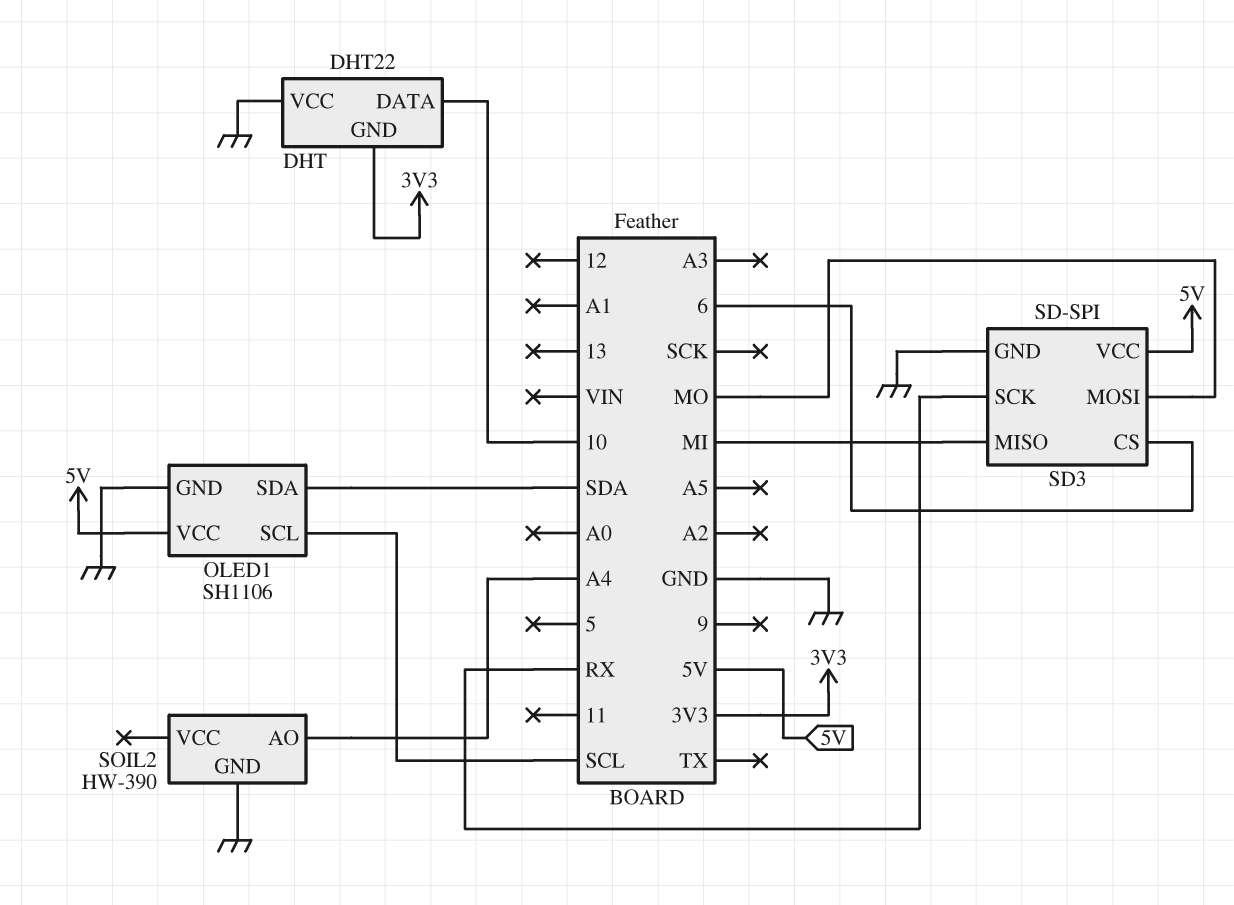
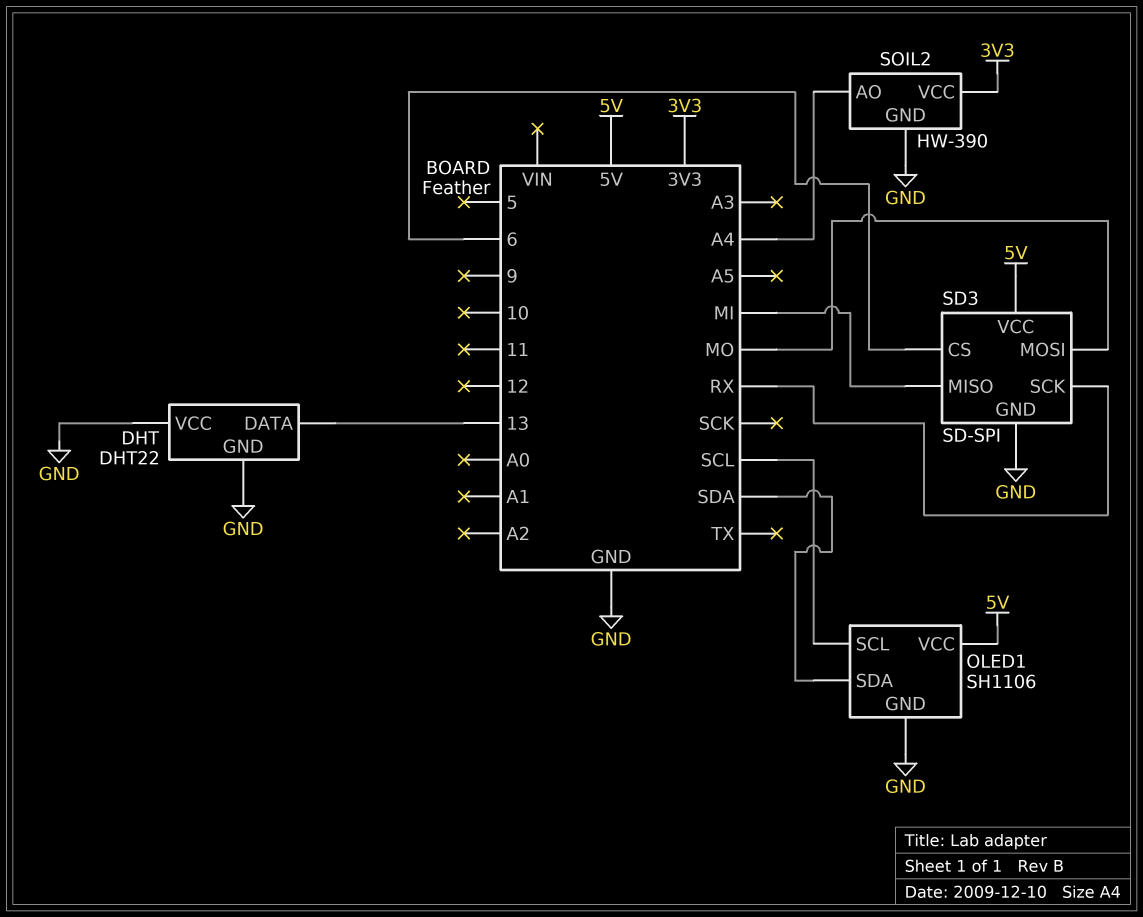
DHT pin DATA: 10 -> 13
DHT pin GND: 3V3 -> GND
SOIL2 pin VCC: none -> 3V3

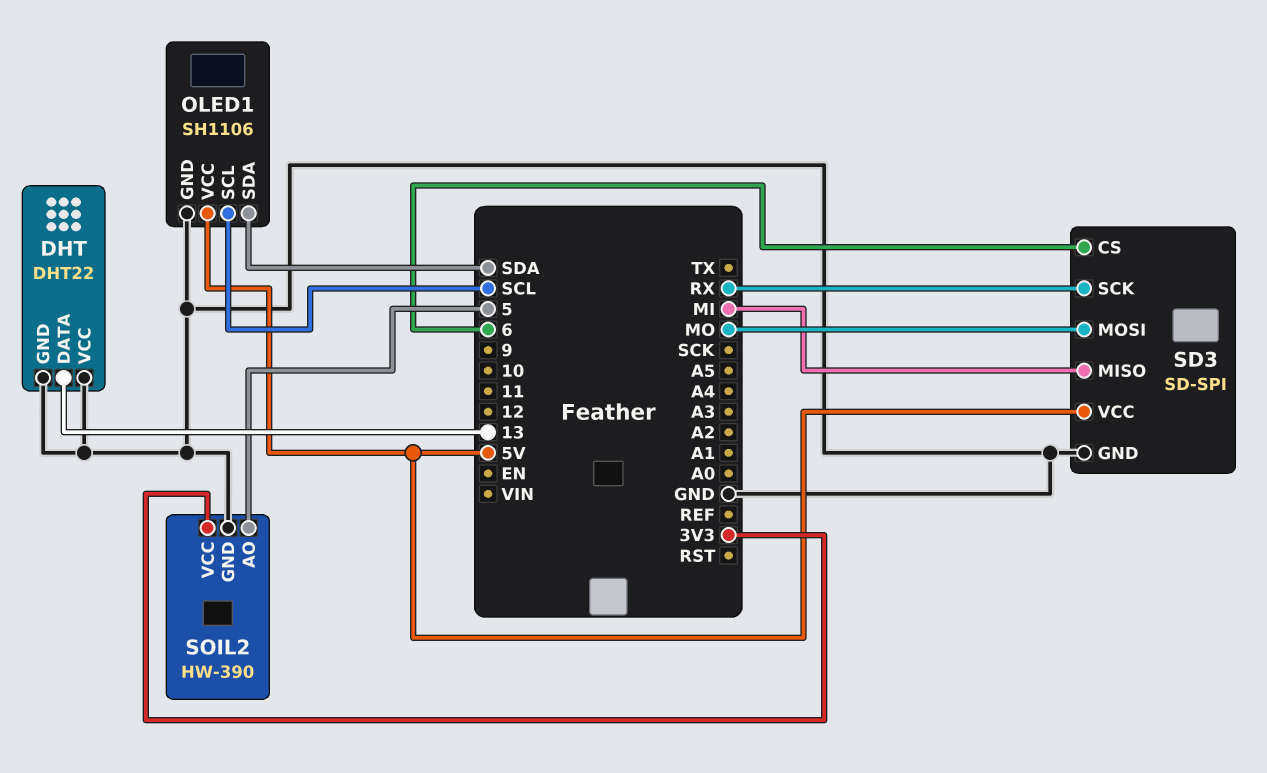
SOIL2 pin AO: A4 -> 5

